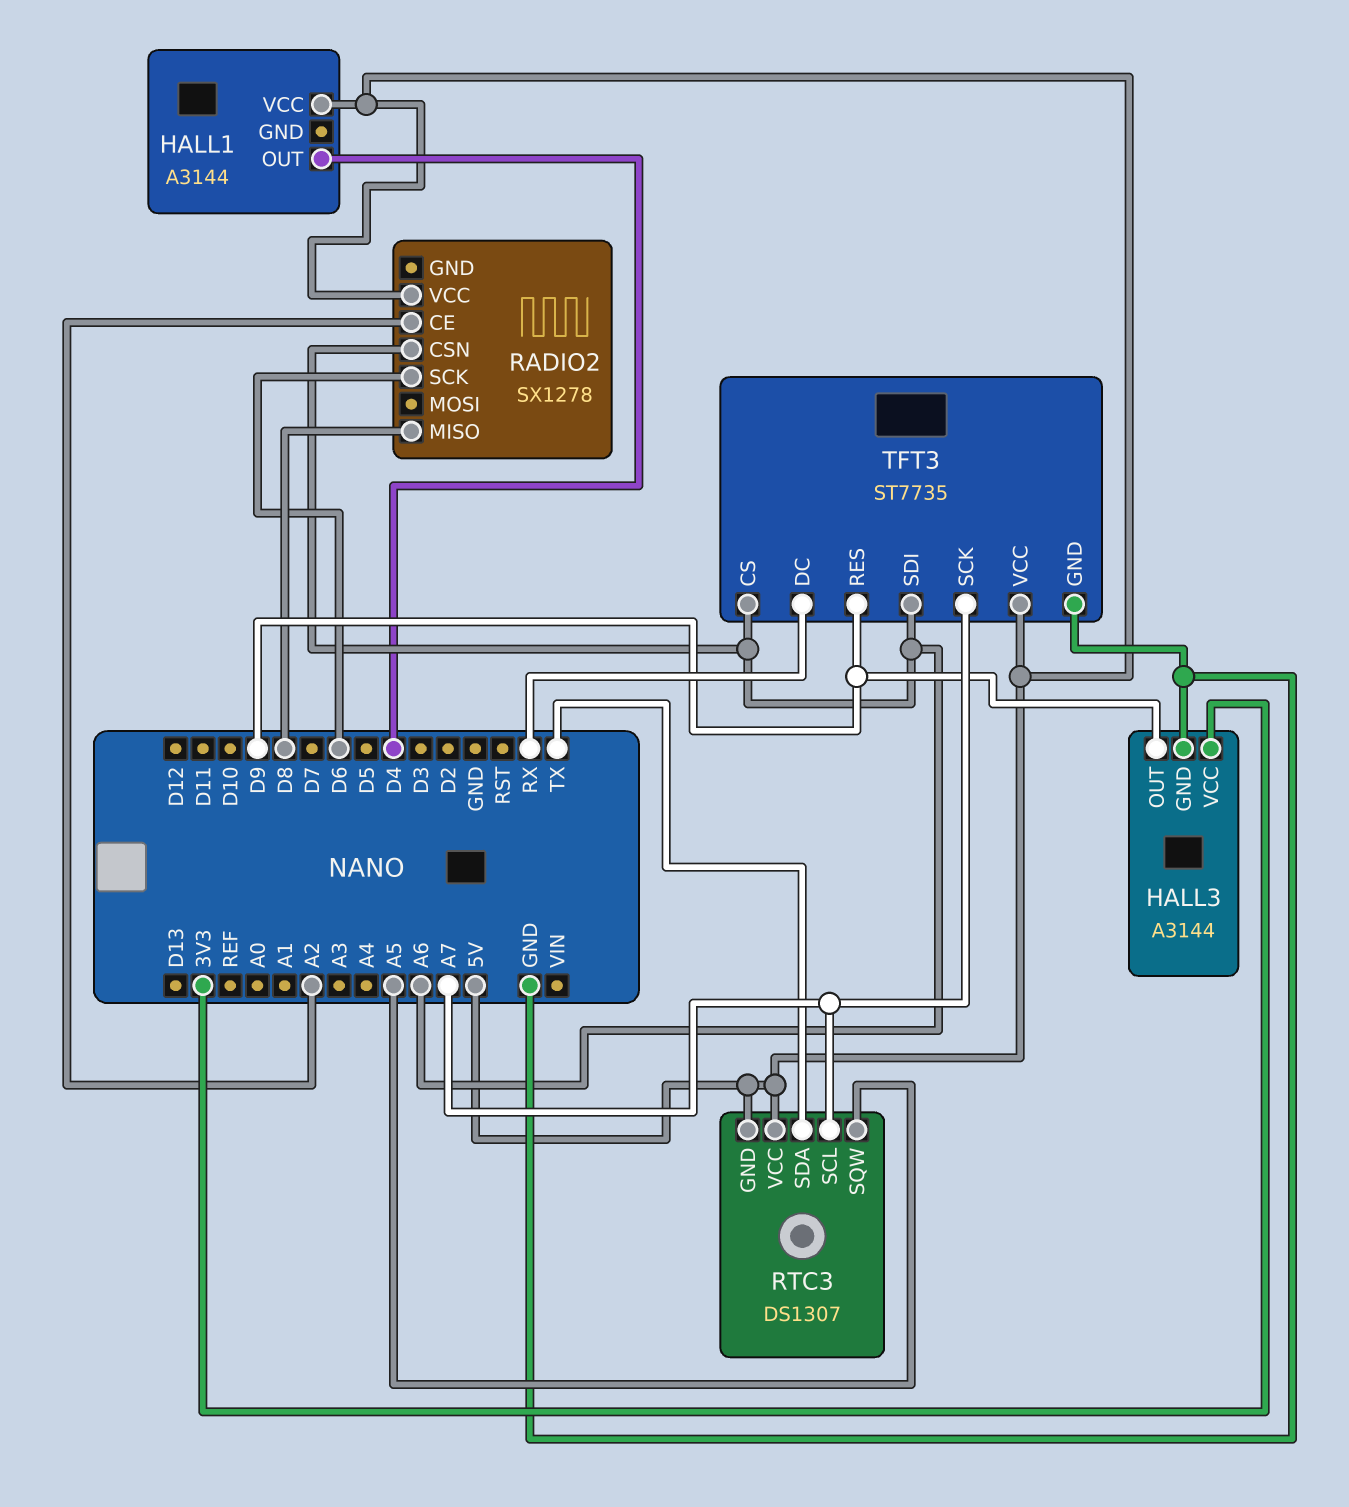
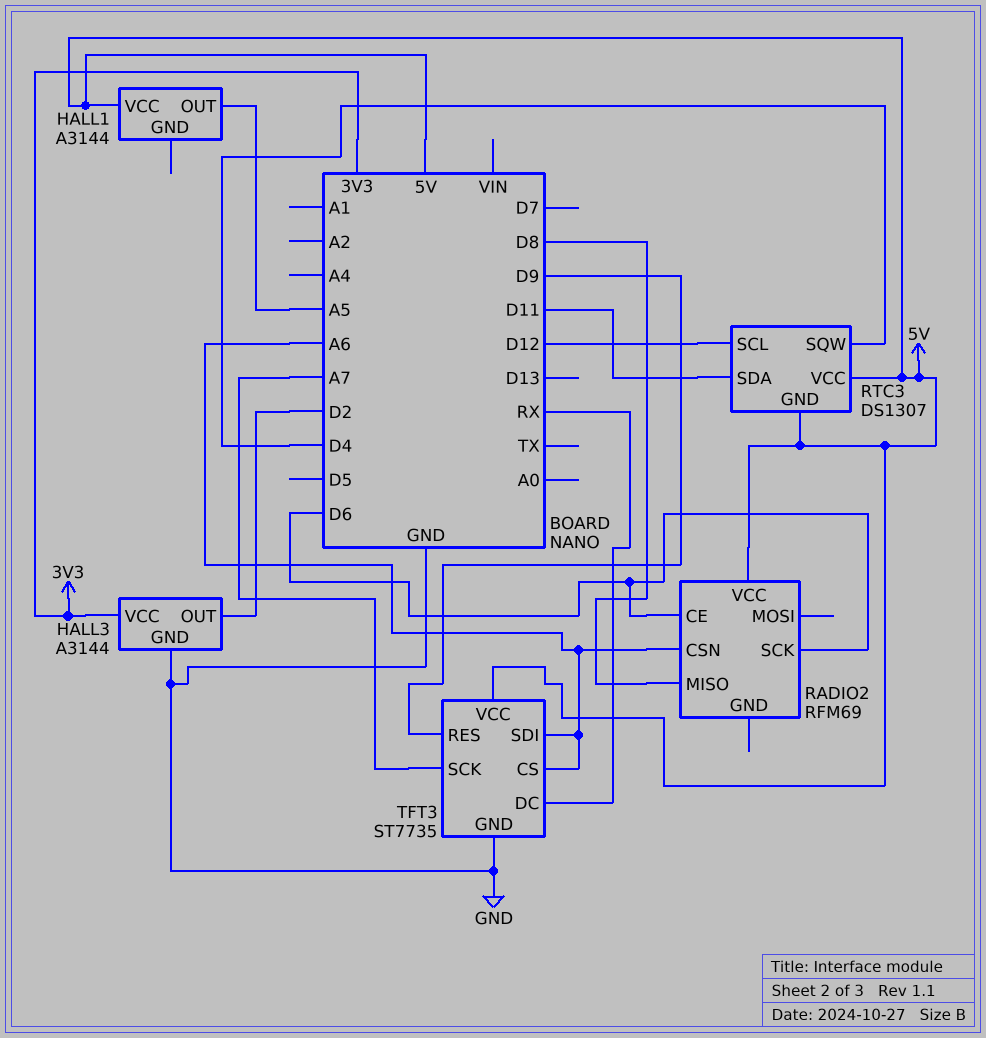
HALL1 pin OUT: D4 -> A5
HALL3 pin OUT: D9 -> D2
RADIO2: SX1278 -> RFM69
RADIO2 pin CE: A2 -> D6
RTC3 pin SCL: A7 -> D12
RTC3 pin SDA: TX -> D11
RTC3 pin SQW: A5 -> D4

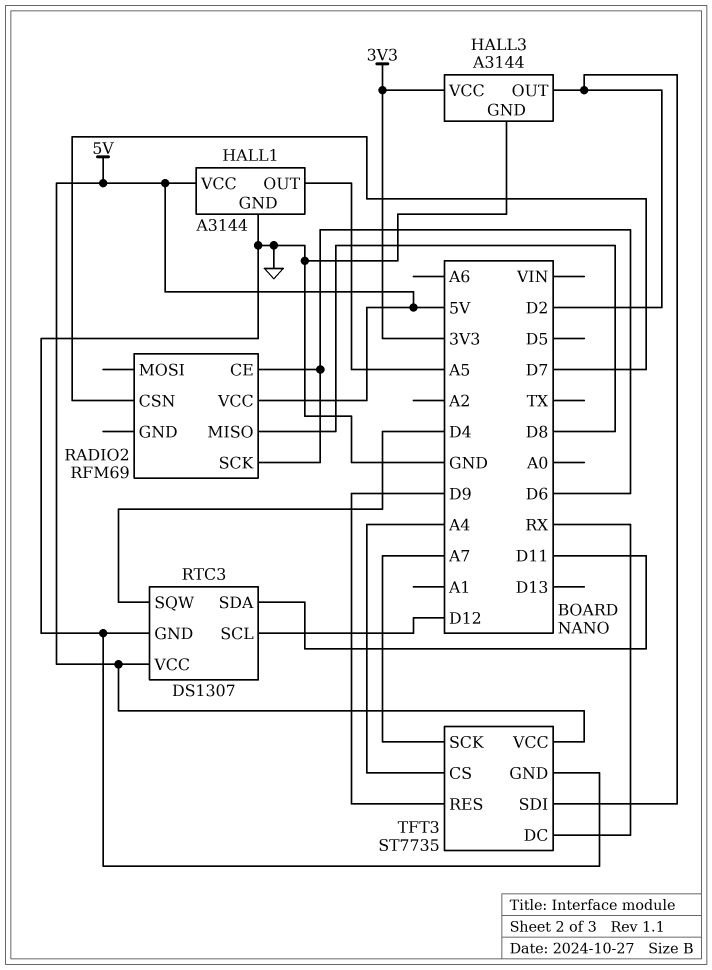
HALL1 pin GND: none -> GND
RADIO2 pin CSN: A6 -> D7
RTC3 pin GND: 5V -> GND
TFT3 pin CS: A6 -> A4
TFT3 pin SDI: A6 -> D2

